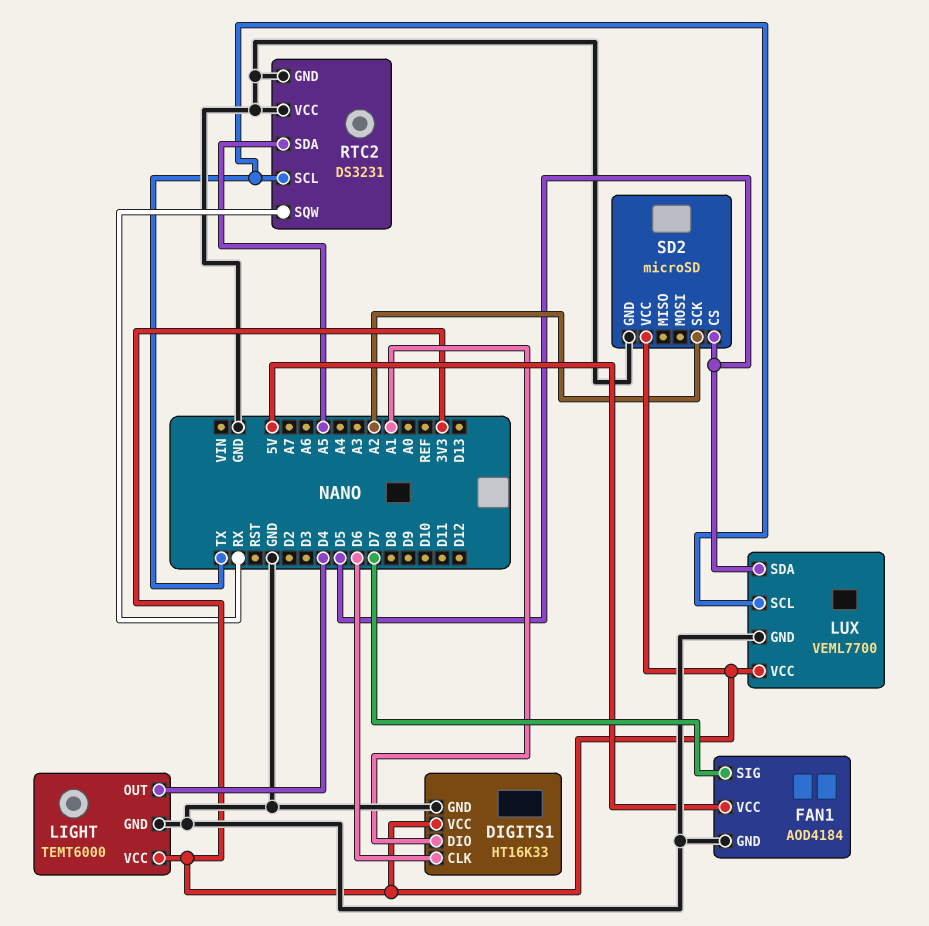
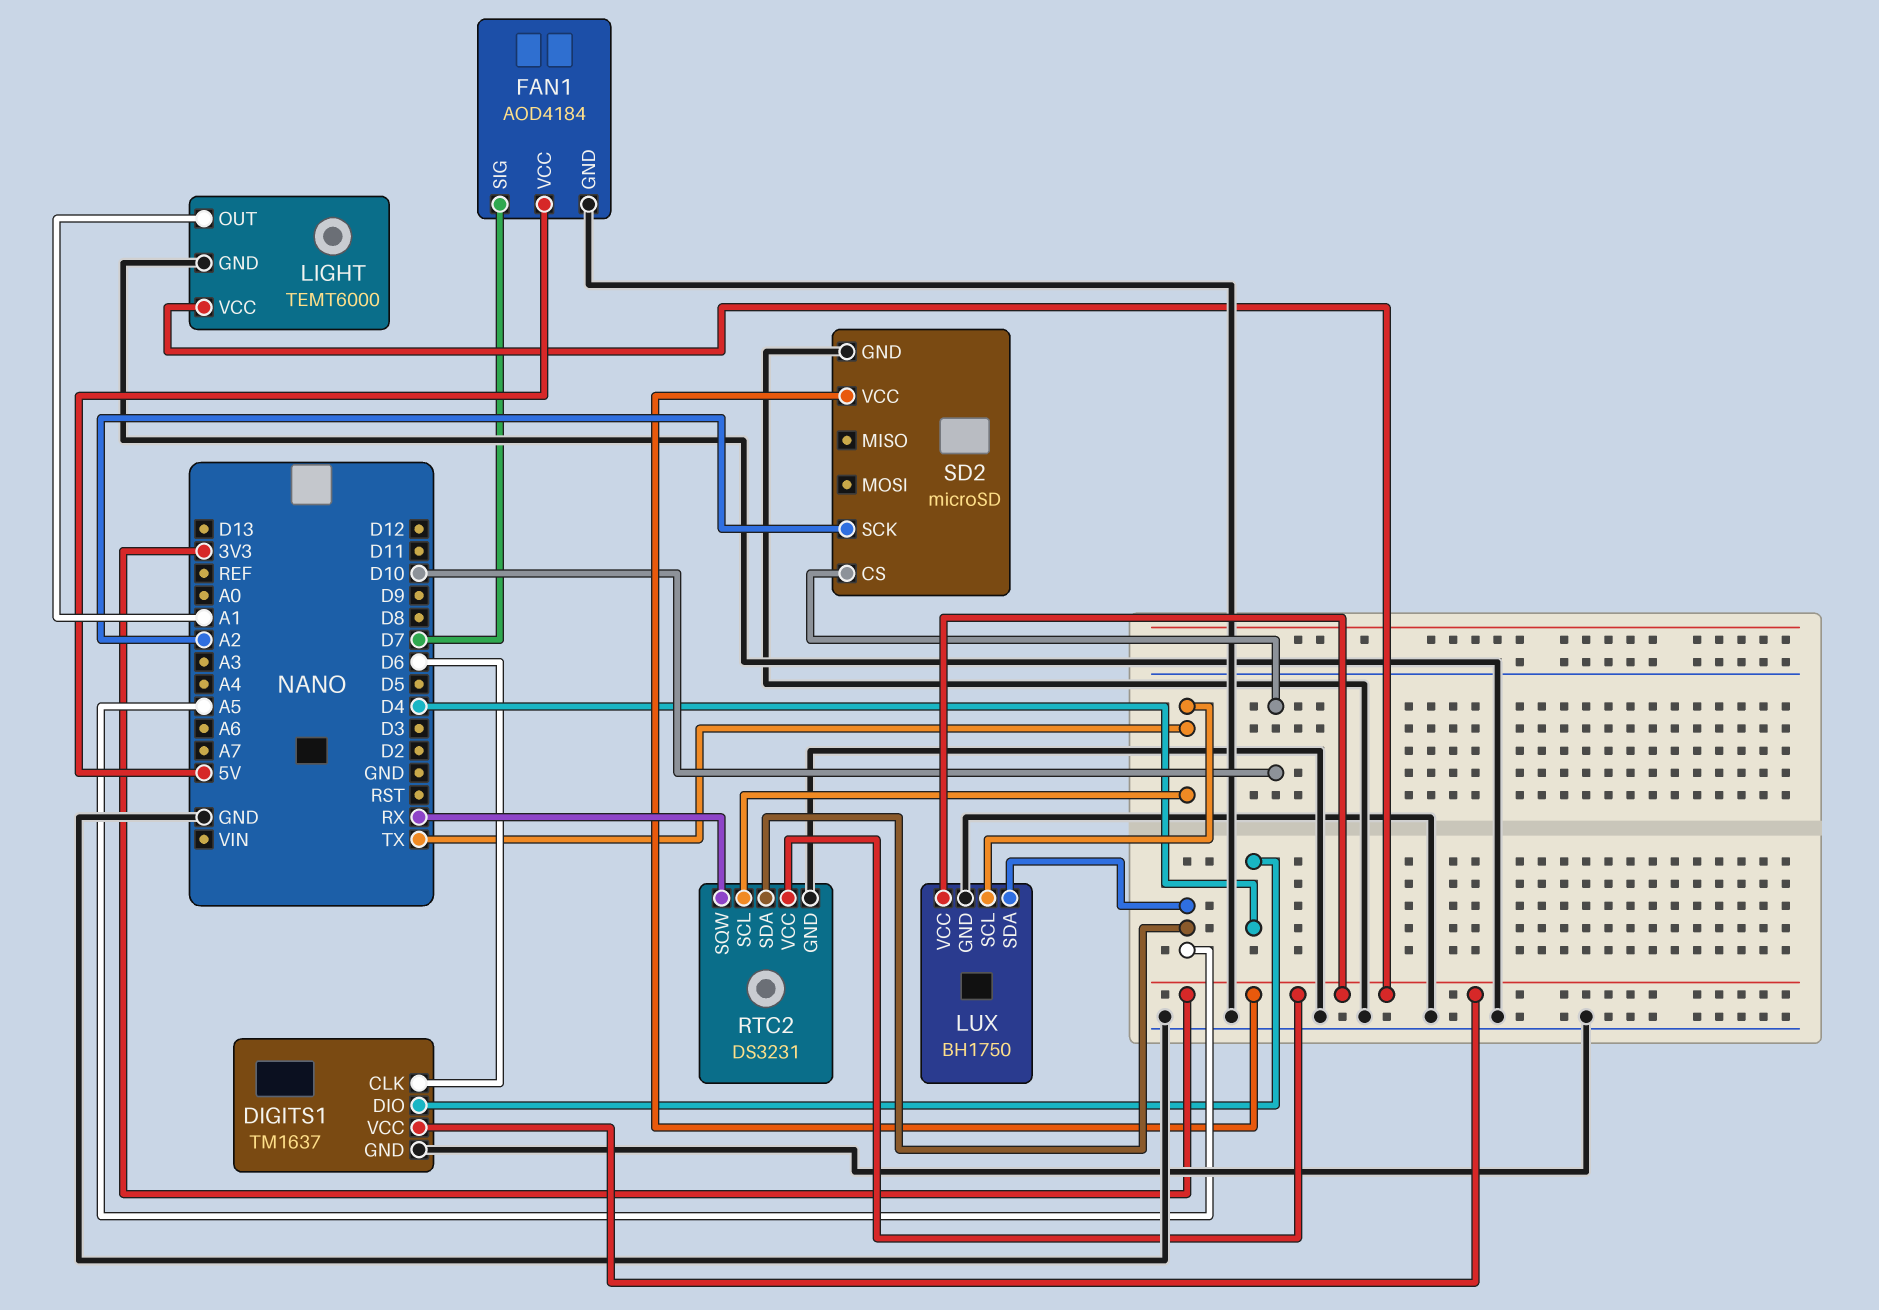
DIGITS1: HT16K33 -> TM1637
DIGITS1 pin DIO: A1 -> D4
LIGHT pin OUT: D4 -> A1
LUX: VEML7700 -> BH1750
LUX pin SDA: D5 -> A5
RTC2 pin VCC: GND -> 3V3
SD2 pin CS: D5 -> D10

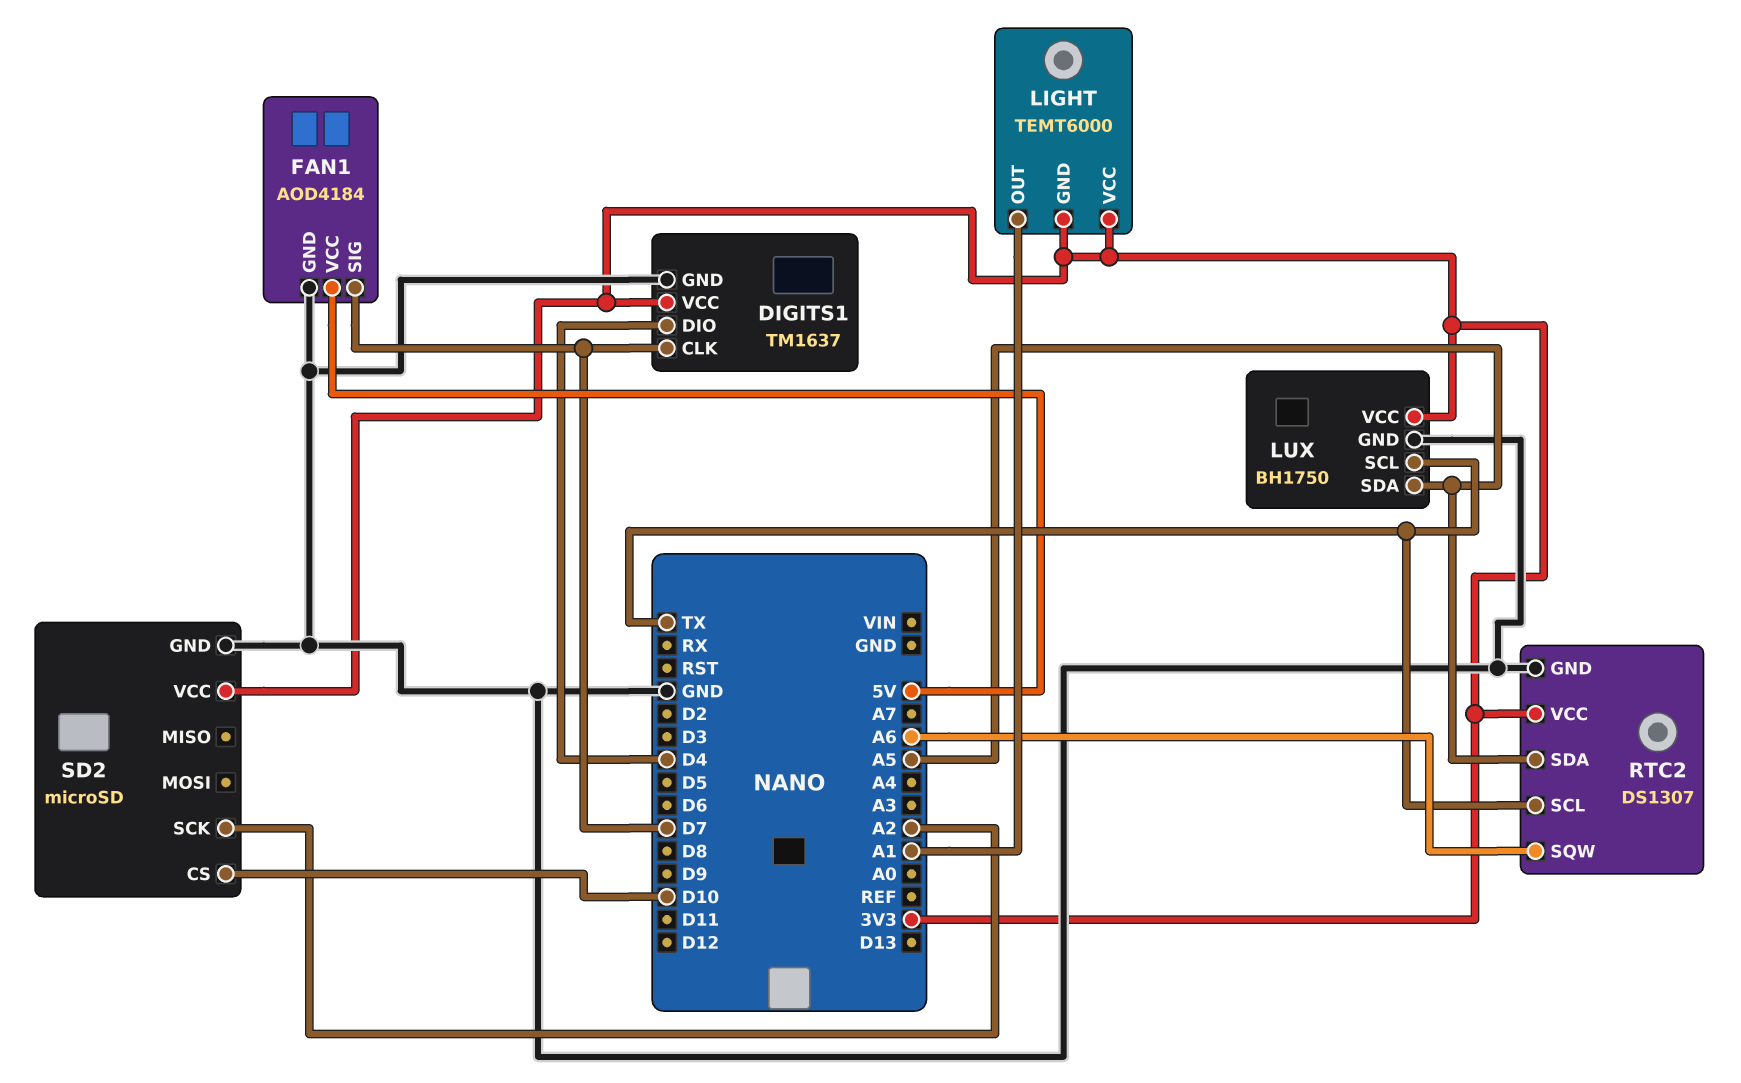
DIGITS1 pin CLK: D6 -> D7
LIGHT pin GND: GND -> 3V3
RTC2: DS3231 -> DS1307
RTC2 pin SQW: RX -> A6

